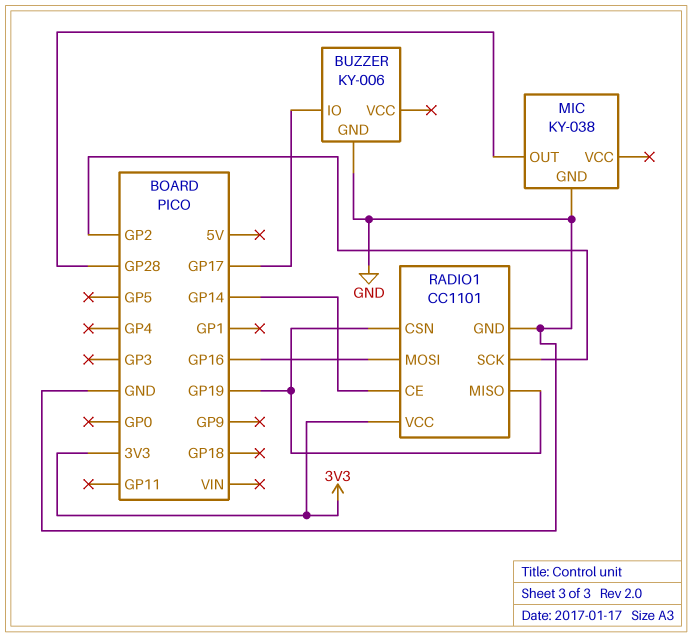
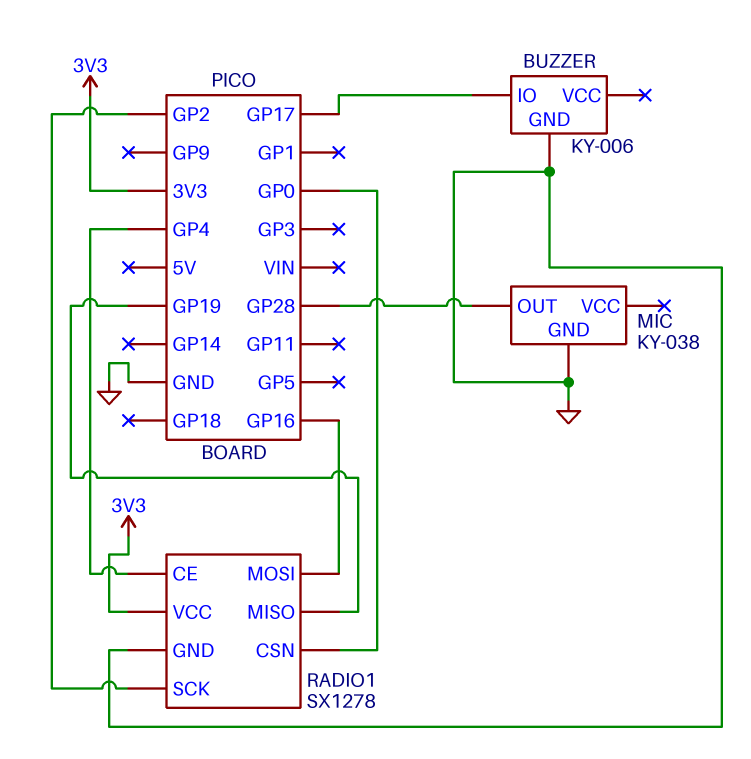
RADIO1: CC1101 -> SX1278
RADIO1 pin CE: GP14 -> GP4
RADIO1 pin CSN: GP19 -> GP0

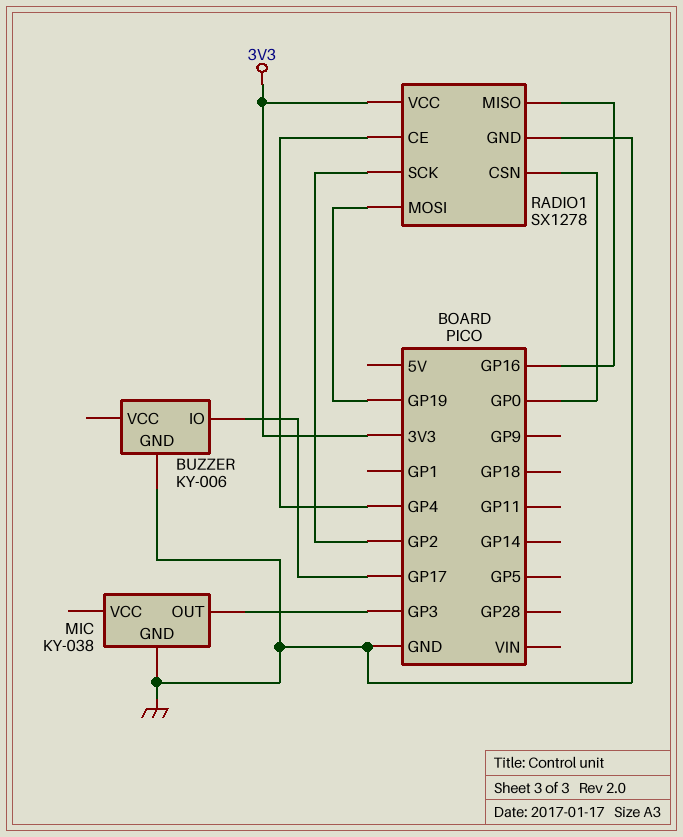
MIC pin OUT: GP28 -> GP3
RADIO1 pin MISO: GP19 -> GP16
RADIO1 pin MOSI: GP16 -> GP19

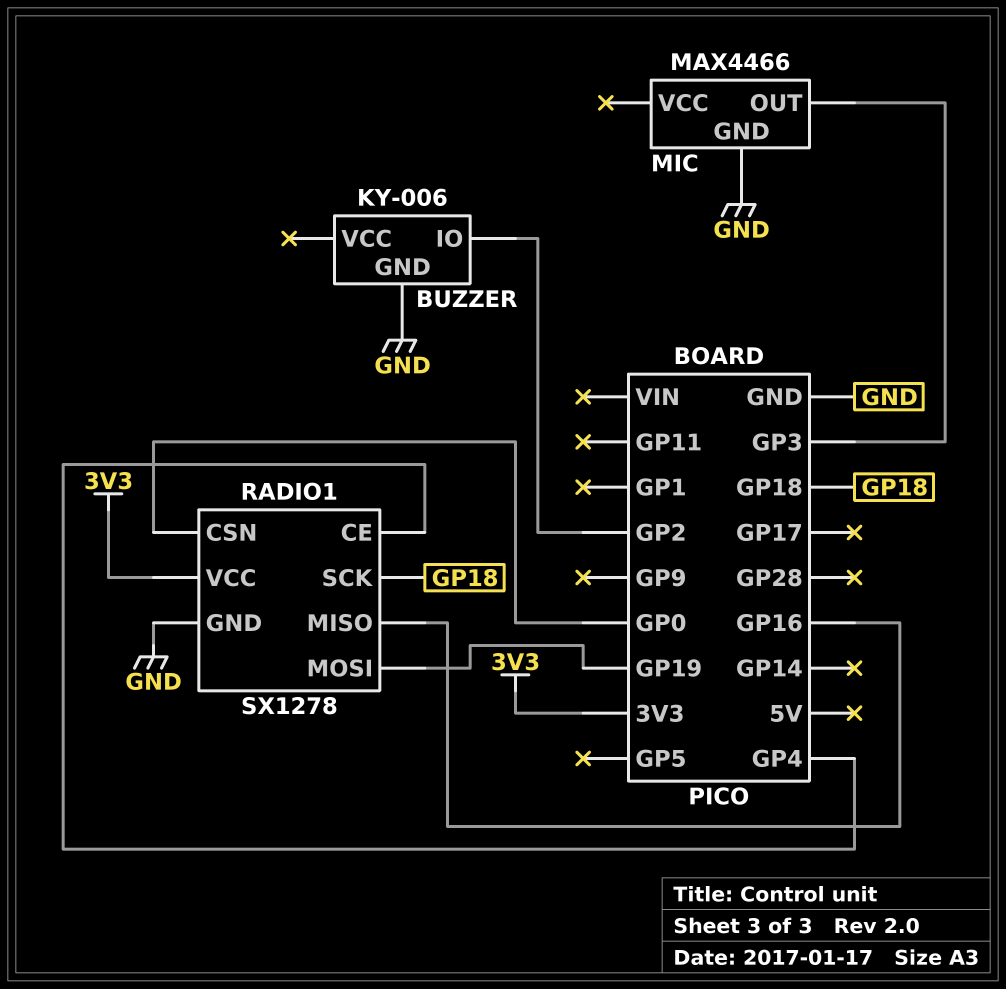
BUZZER pin IO: GP17 -> GP2
MIC: KY-038 -> MAX4466
RADIO1 pin SCK: GP2 -> GP18

